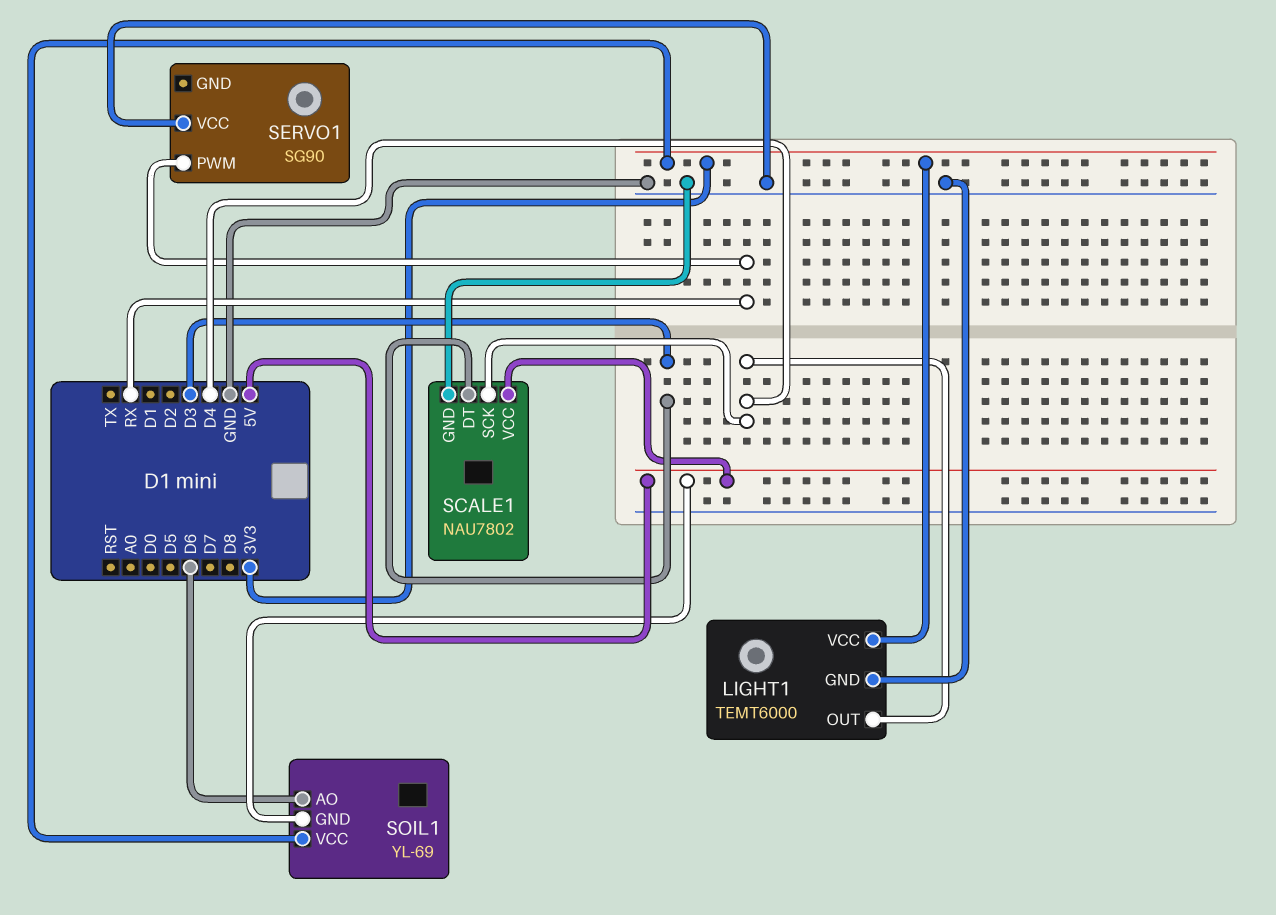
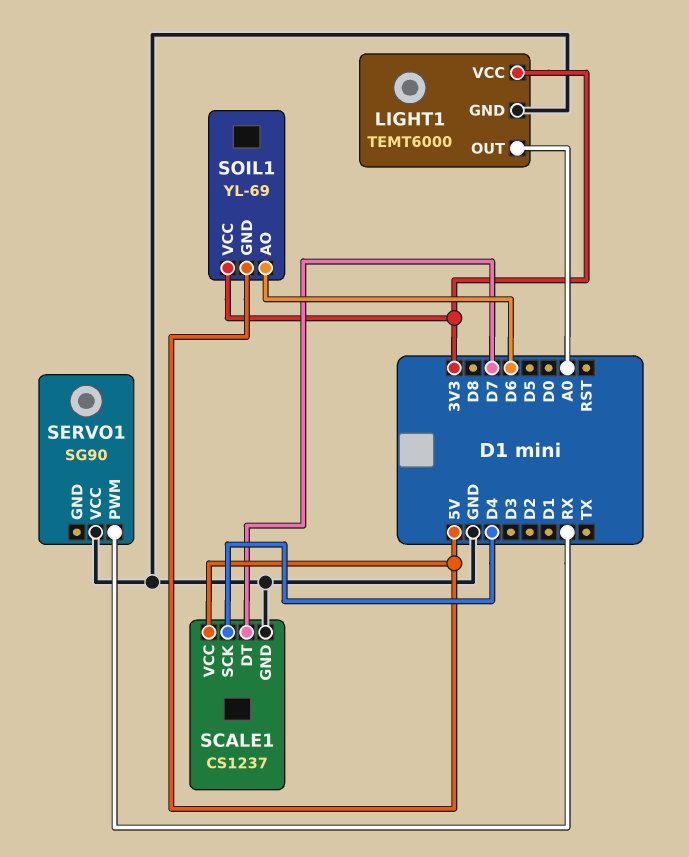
LIGHT1 pin OUT: D4 -> A0
SCALE1: NAU7802 -> CS1237
SCALE1 pin DT: D3 -> D7

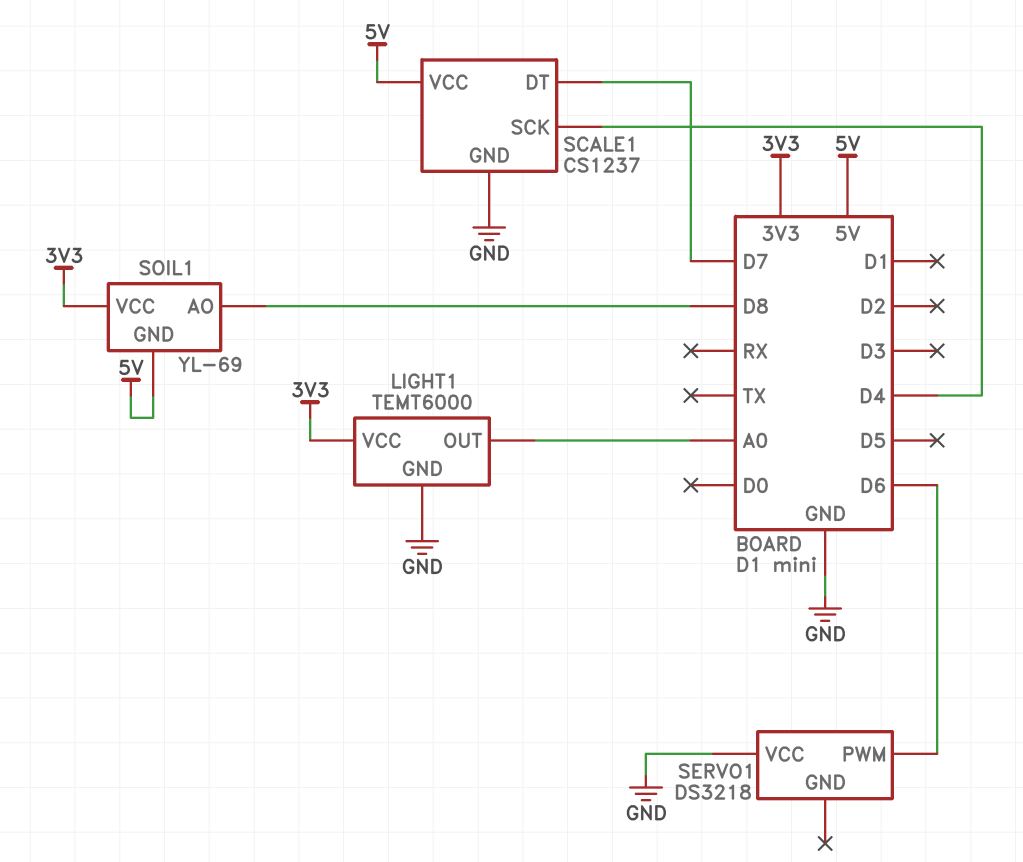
SERVO1: SG90 -> DS3218
SERVO1 pin PWM: RX -> D6
SOIL1 pin AO: D6 -> D8

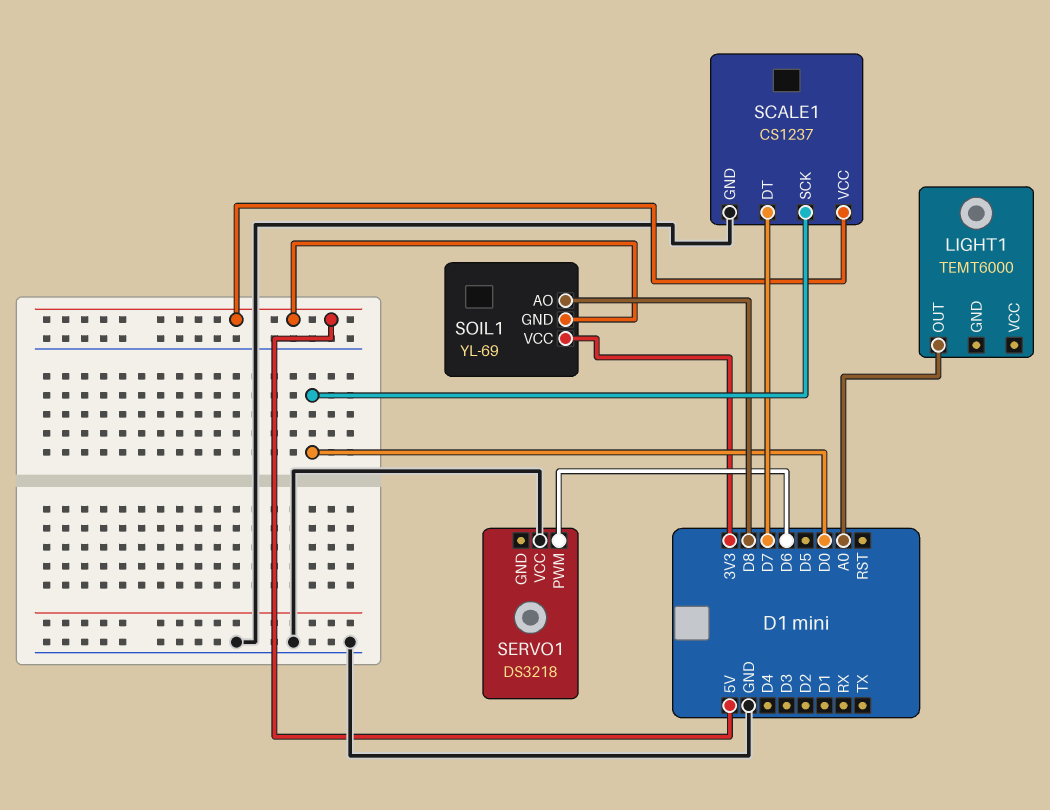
LIGHT1 pin GND: GND -> none
LIGHT1 pin VCC: 3V3 -> none
SCALE1 pin SCK: D4 -> D0

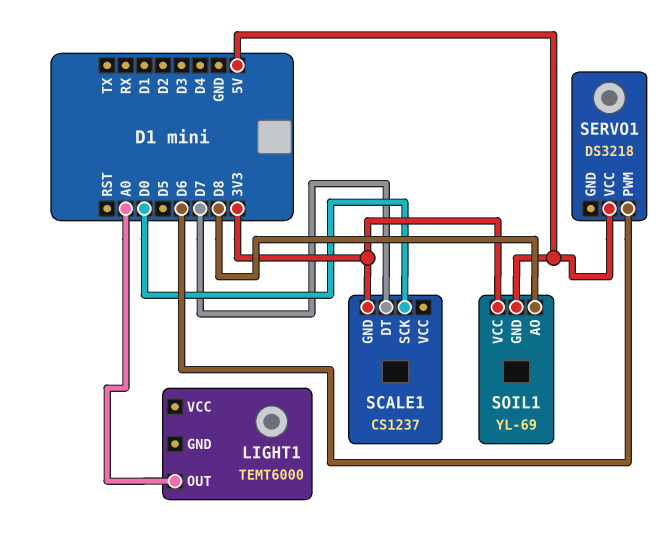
SCALE1 pin GND: GND -> 3V3
SCALE1 pin VCC: 5V -> none
SERVO1 pin VCC: GND -> 5V

